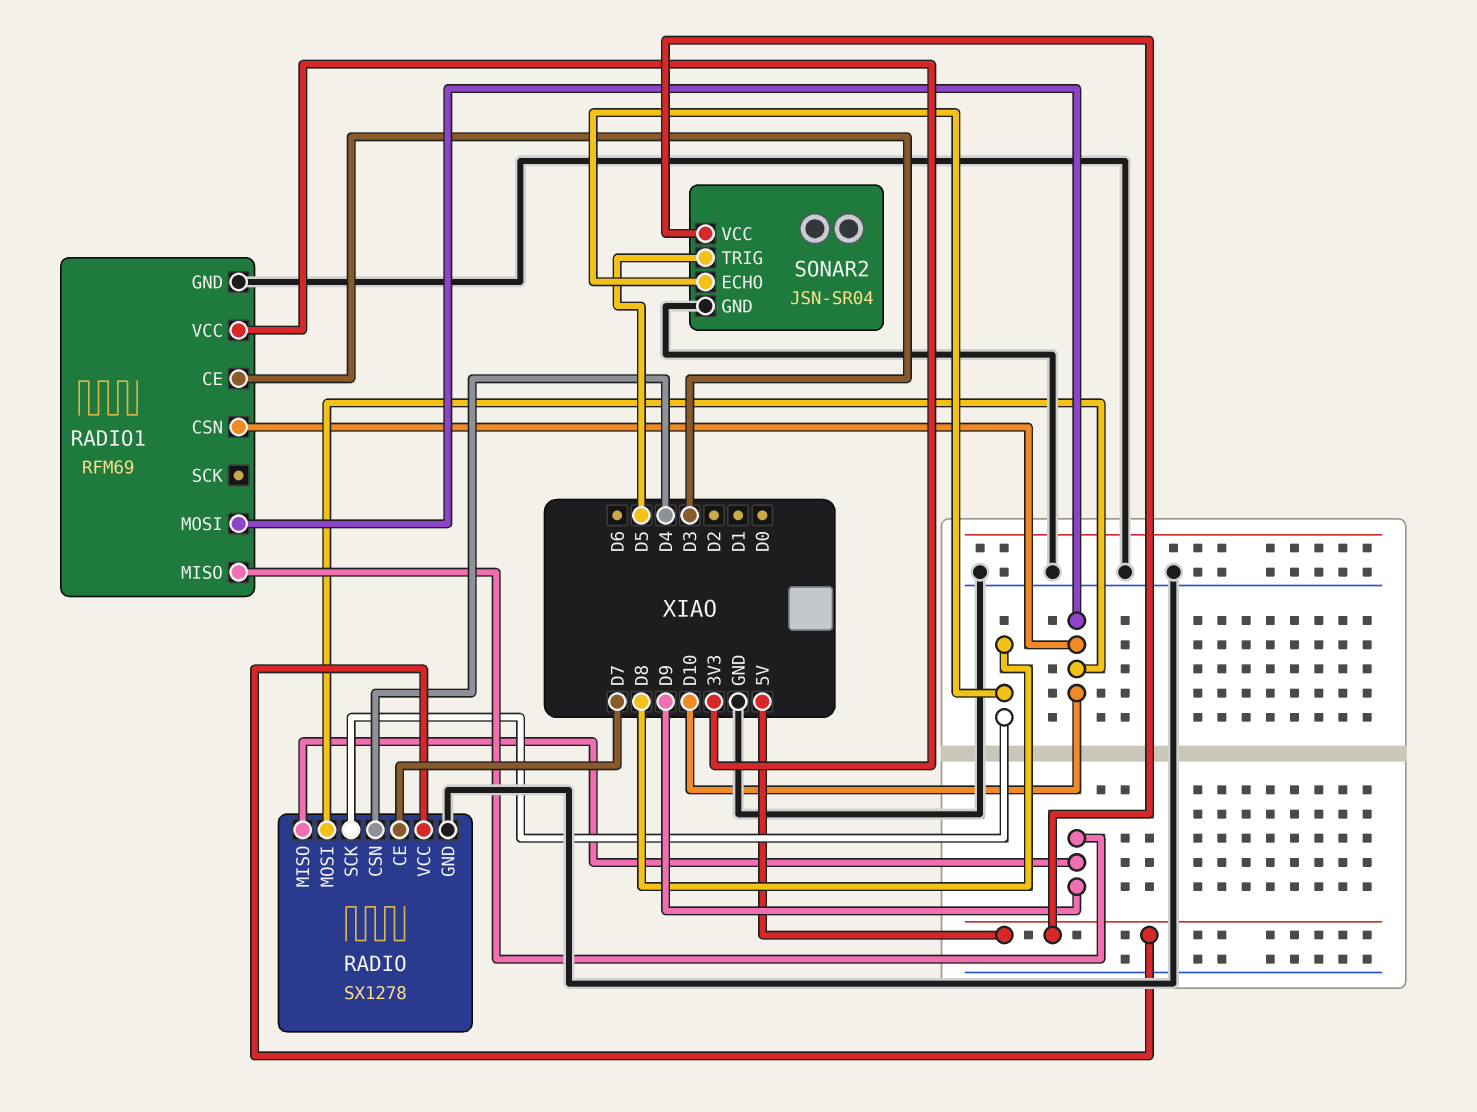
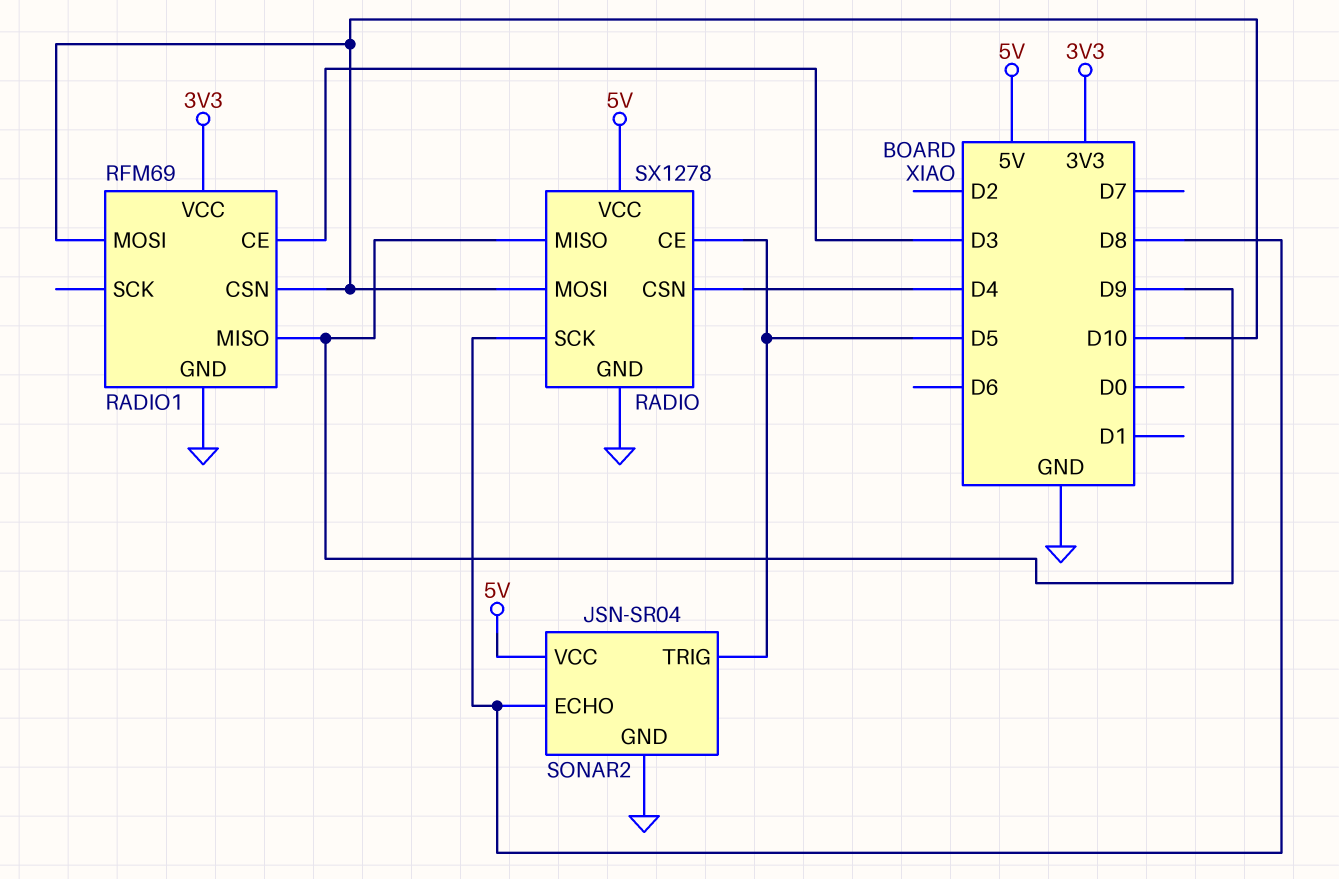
RADIO pin CE: D7 -> D5

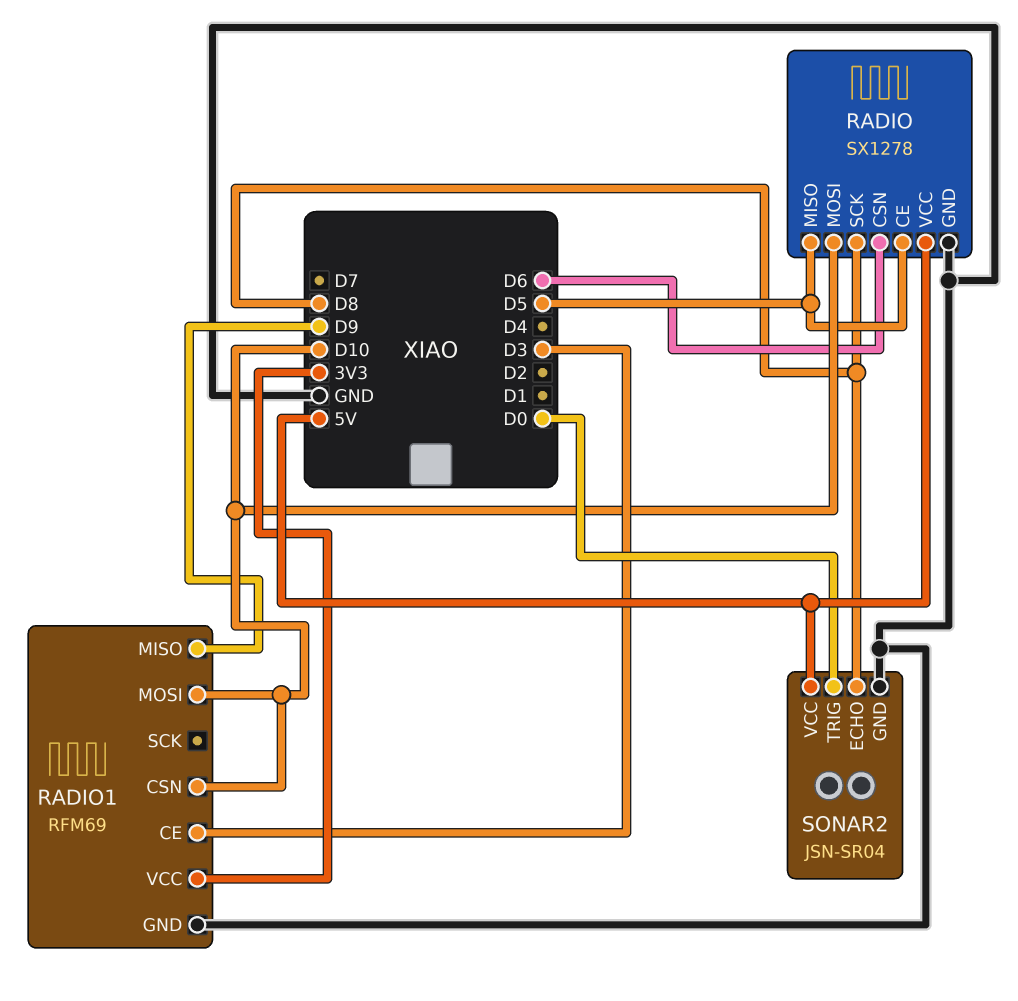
RADIO pin CSN: D4 -> D6
RADIO pin MISO: D9 -> D5
SONAR2 pin TRIG: D5 -> D0

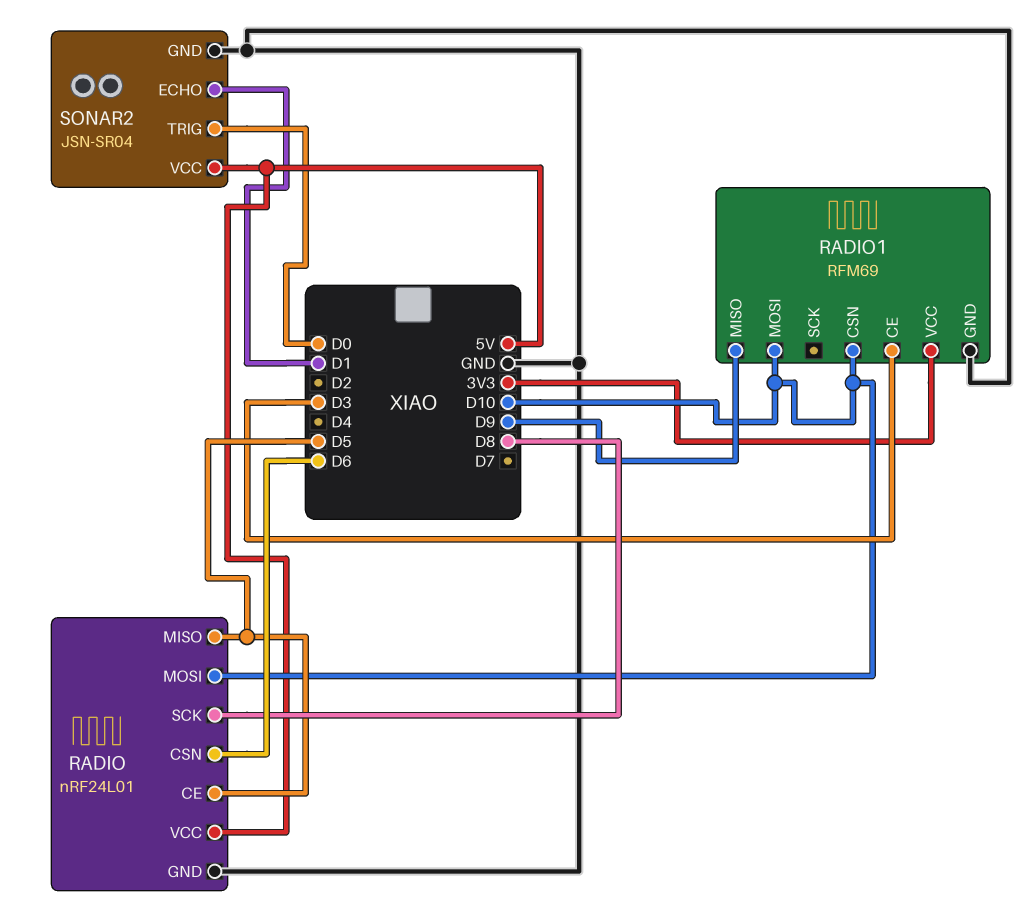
RADIO: SX1278 -> nRF24L01
SONAR2 pin ECHO: D8 -> D1

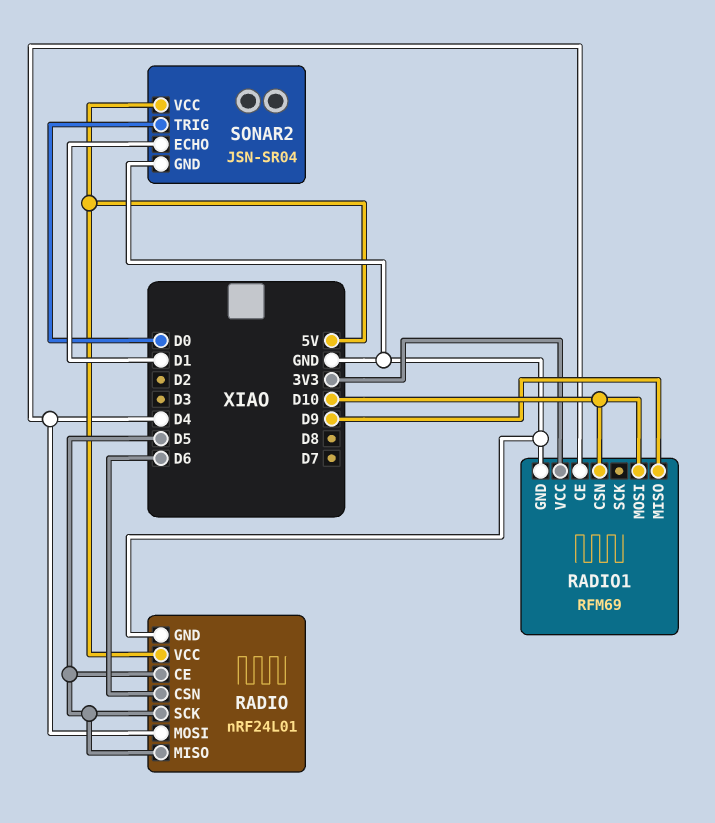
RADIO pin MOSI: D10 -> D4
RADIO pin SCK: D8 -> D5
RADIO1 pin CE: D3 -> D4

